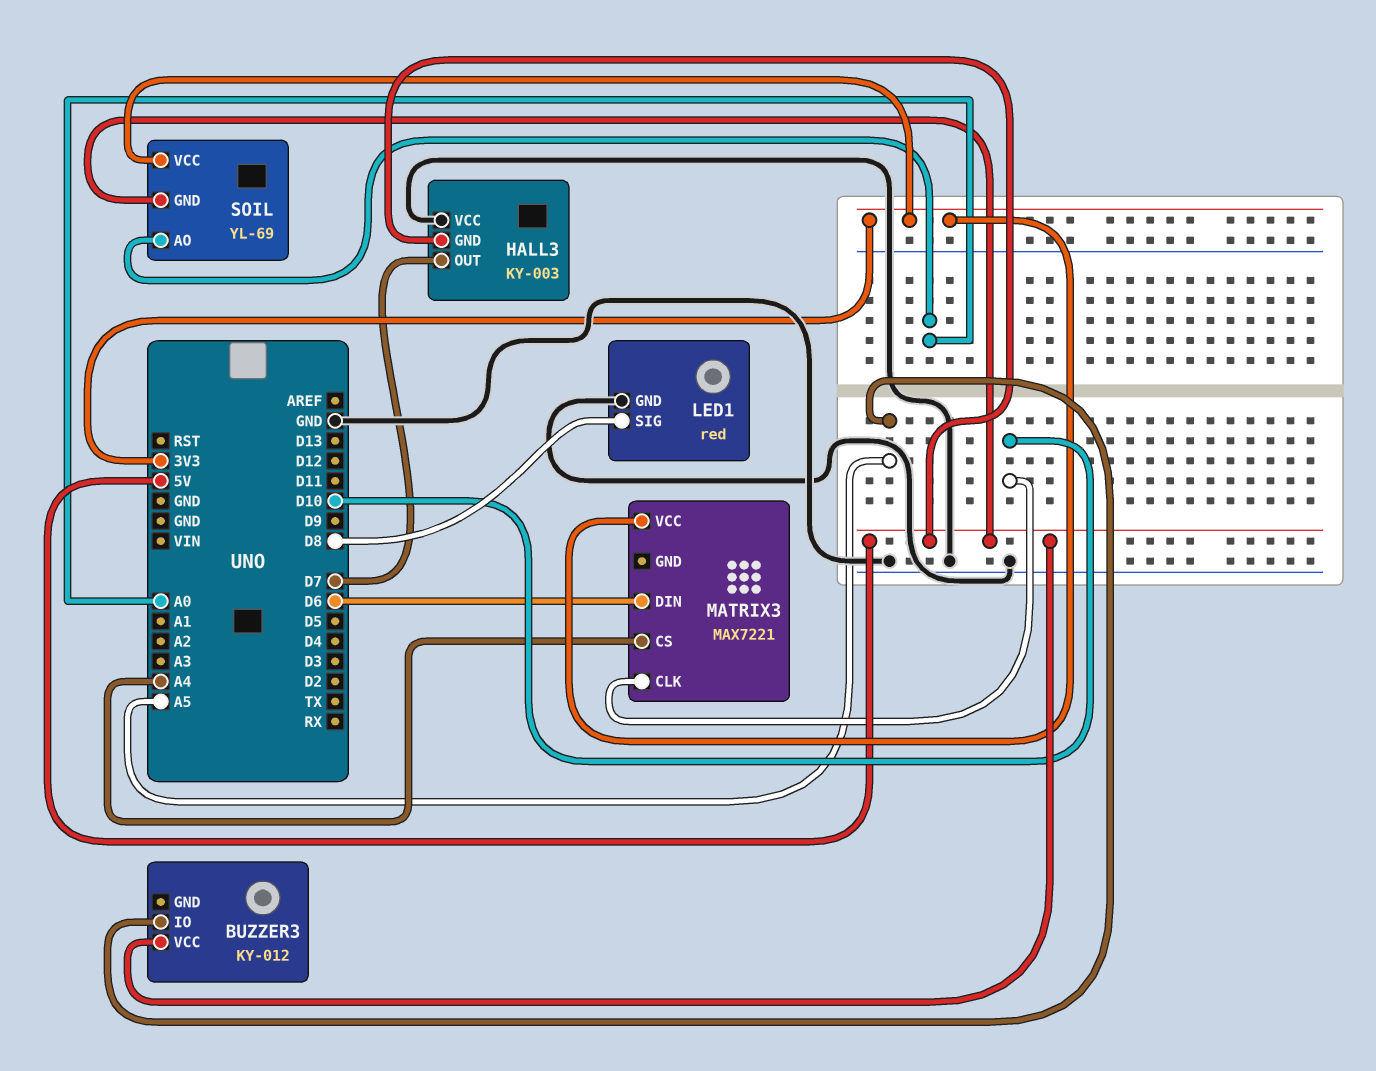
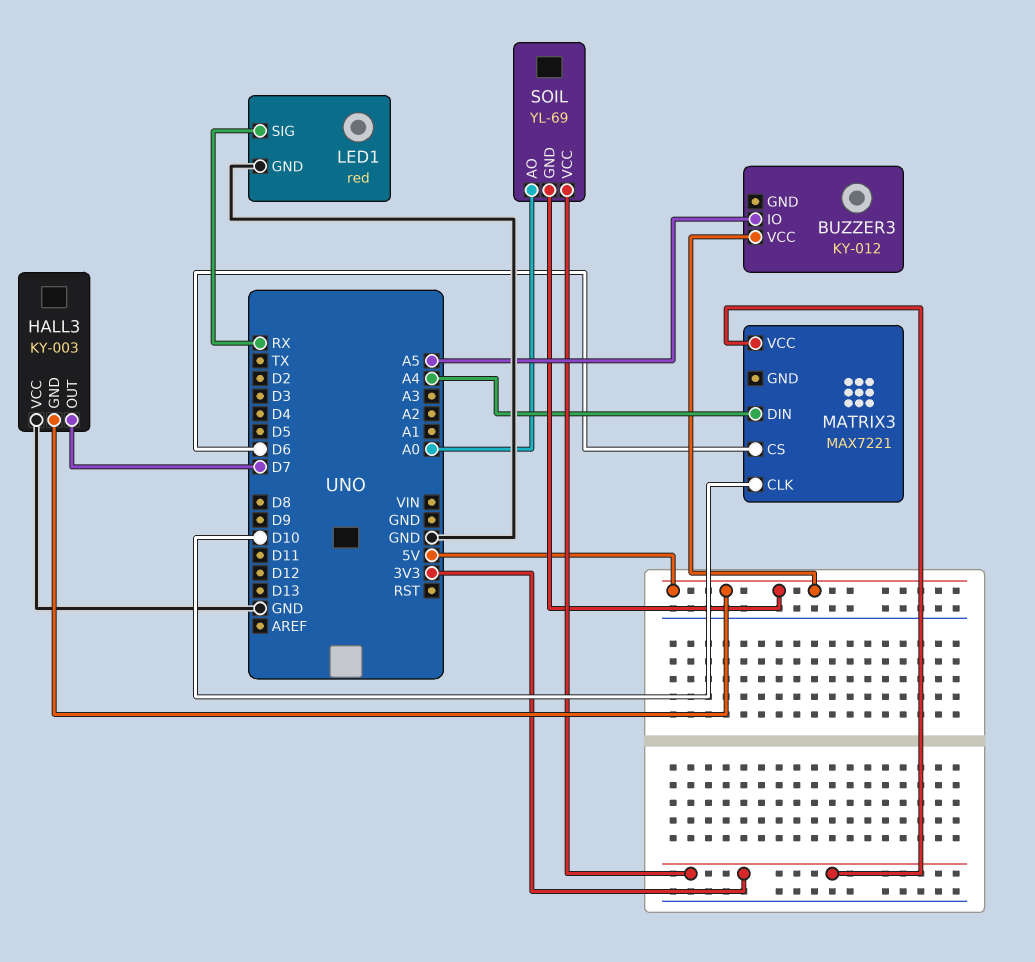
LED1 pin SIG: D8 -> RX
MATRIX3 pin CS: A4 -> D6
MATRIX3 pin DIN: D6 -> A4

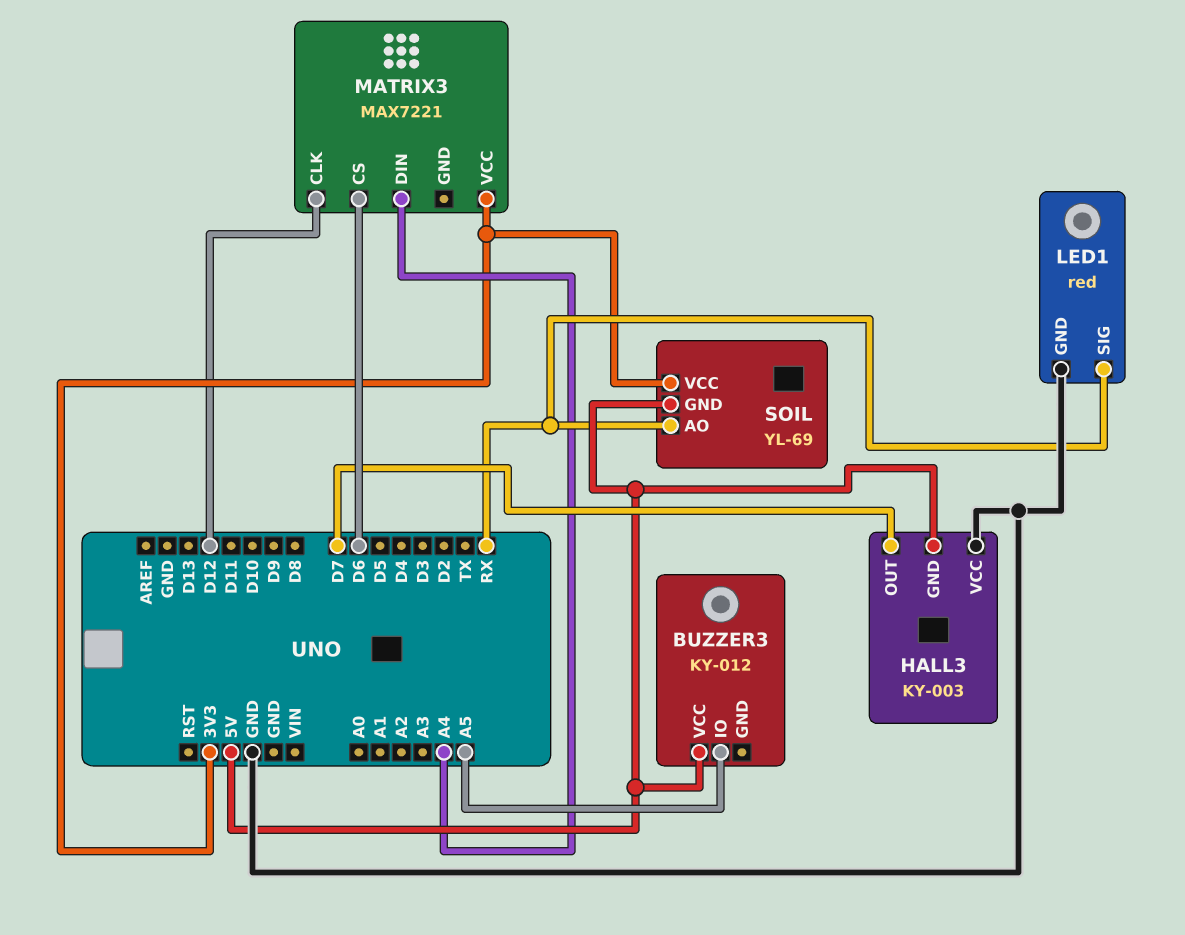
MATRIX3 pin CLK: D10 -> D12
SOIL pin AO: A0 -> RX

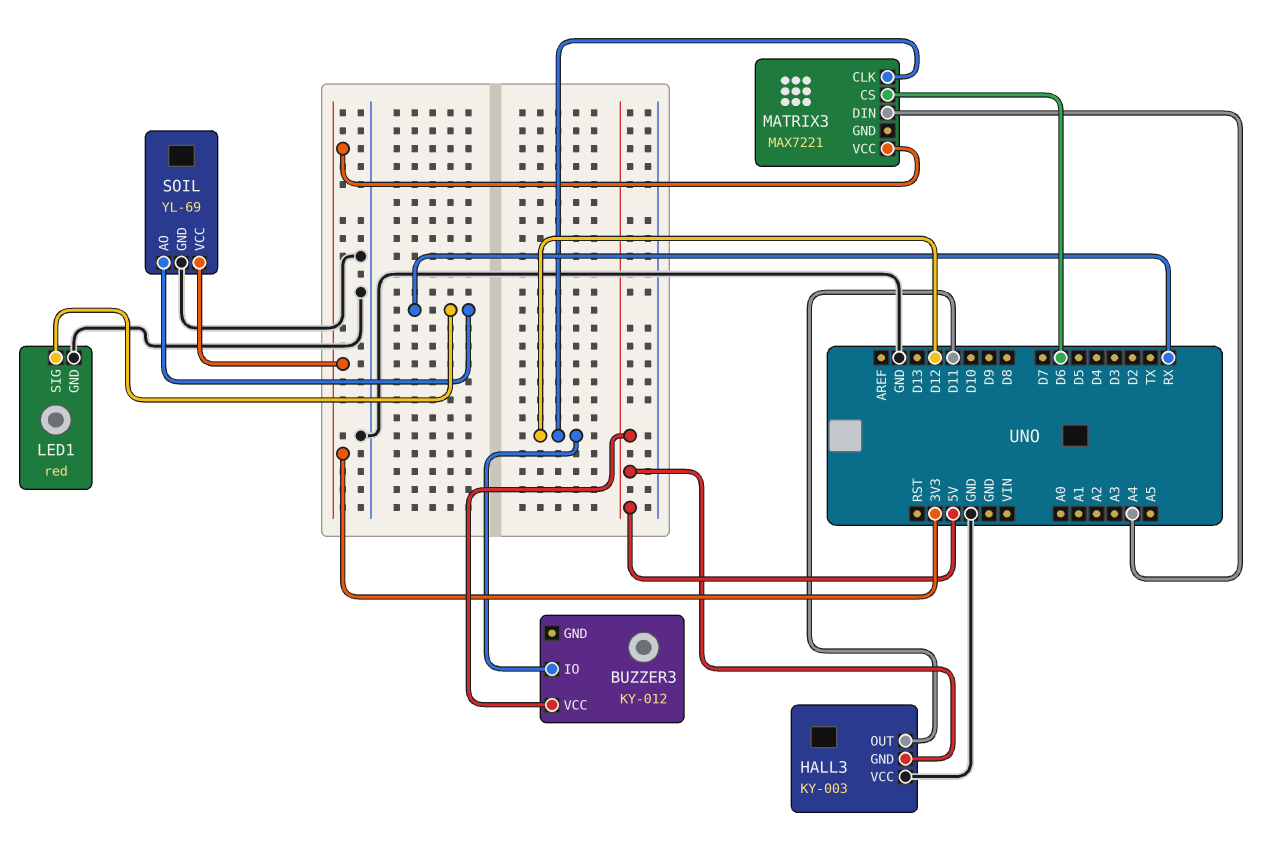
BUZZER3 pin IO: A5 -> D12
HALL3 pin OUT: D7 -> D11
SOIL pin GND: 5V -> GND

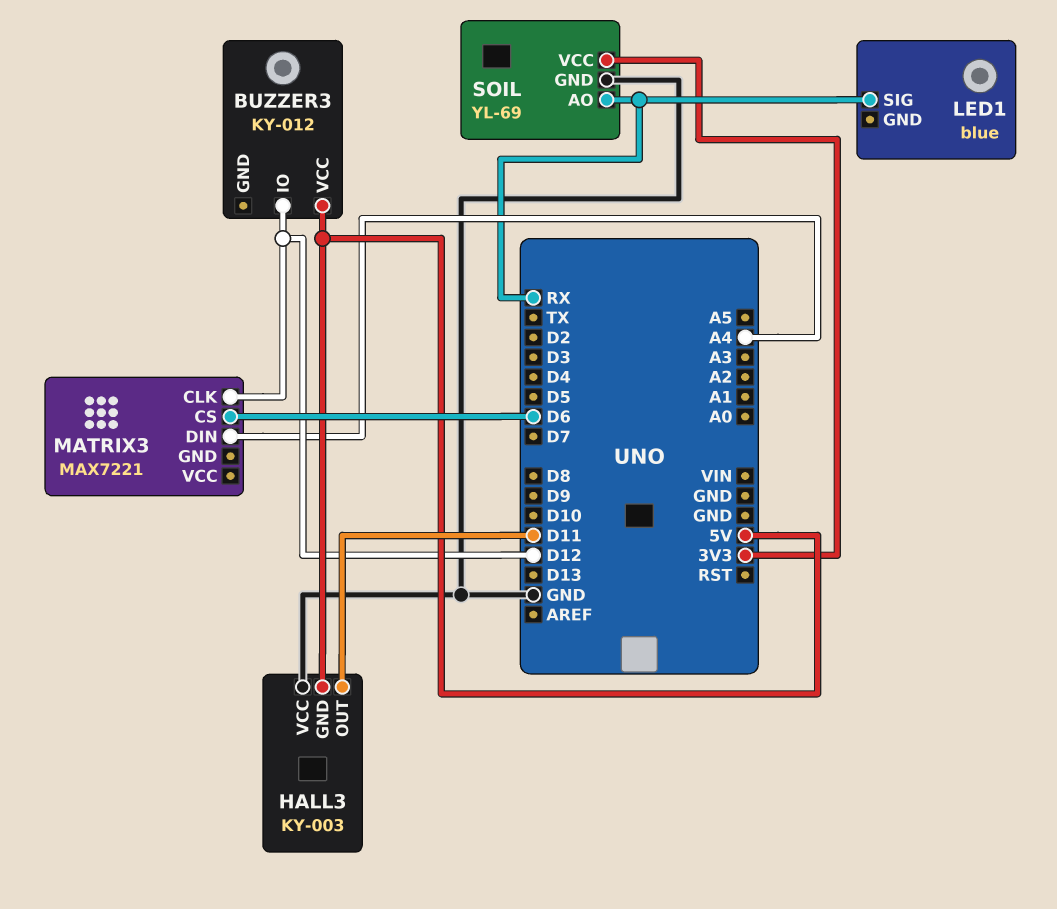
LED1: red -> blue
LED1 pin GND: GND -> none
MATRIX3 pin VCC: 3V3 -> none

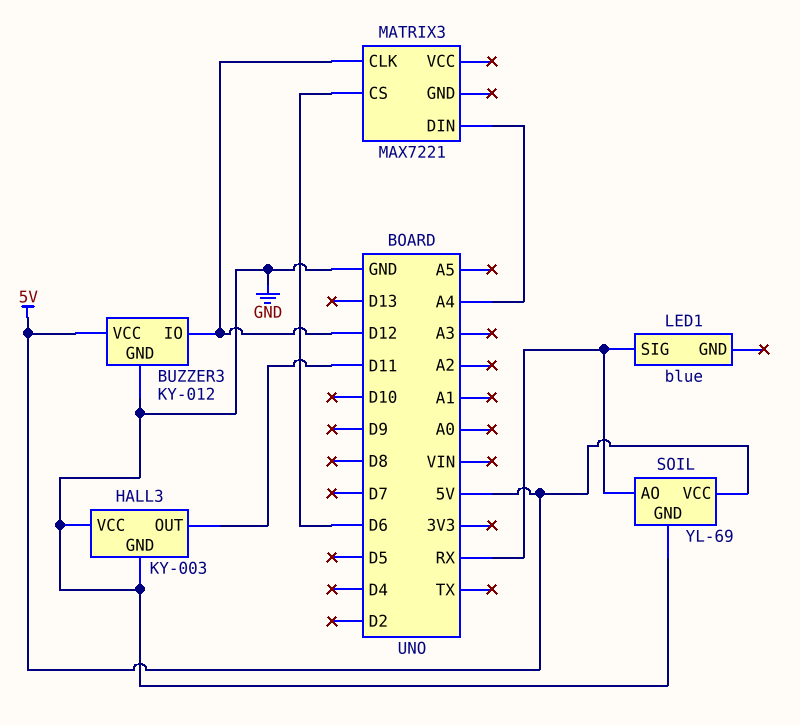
BUZZER3 pin GND: none -> GND
HALL3 pin GND: 5V -> GND
SOIL pin VCC: 3V3 -> 5V

